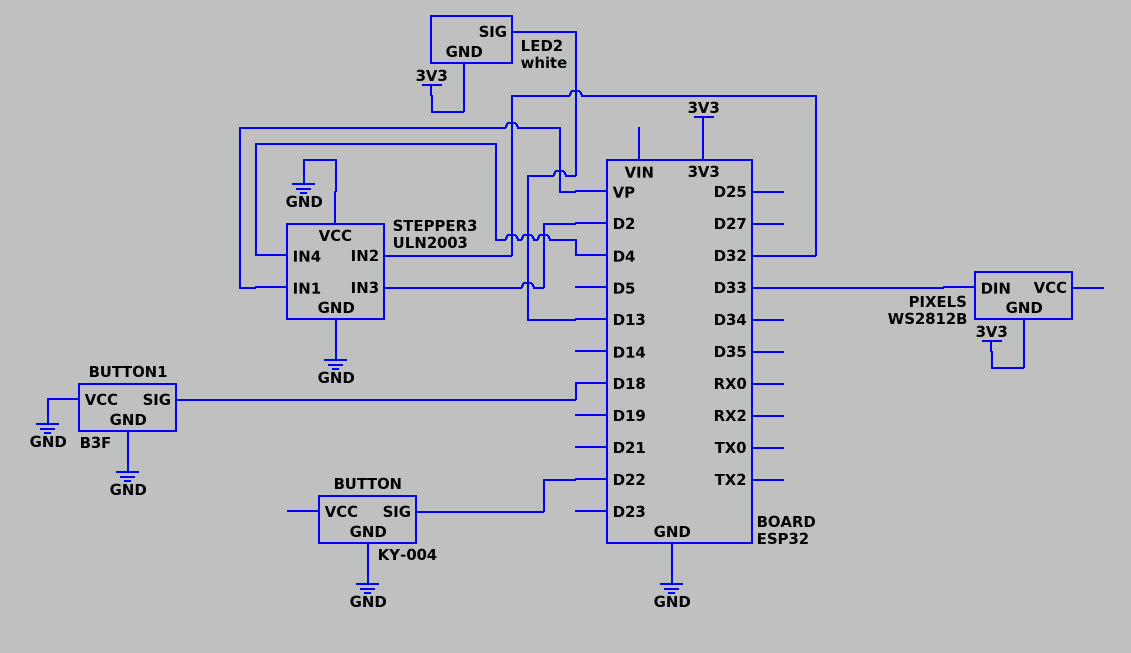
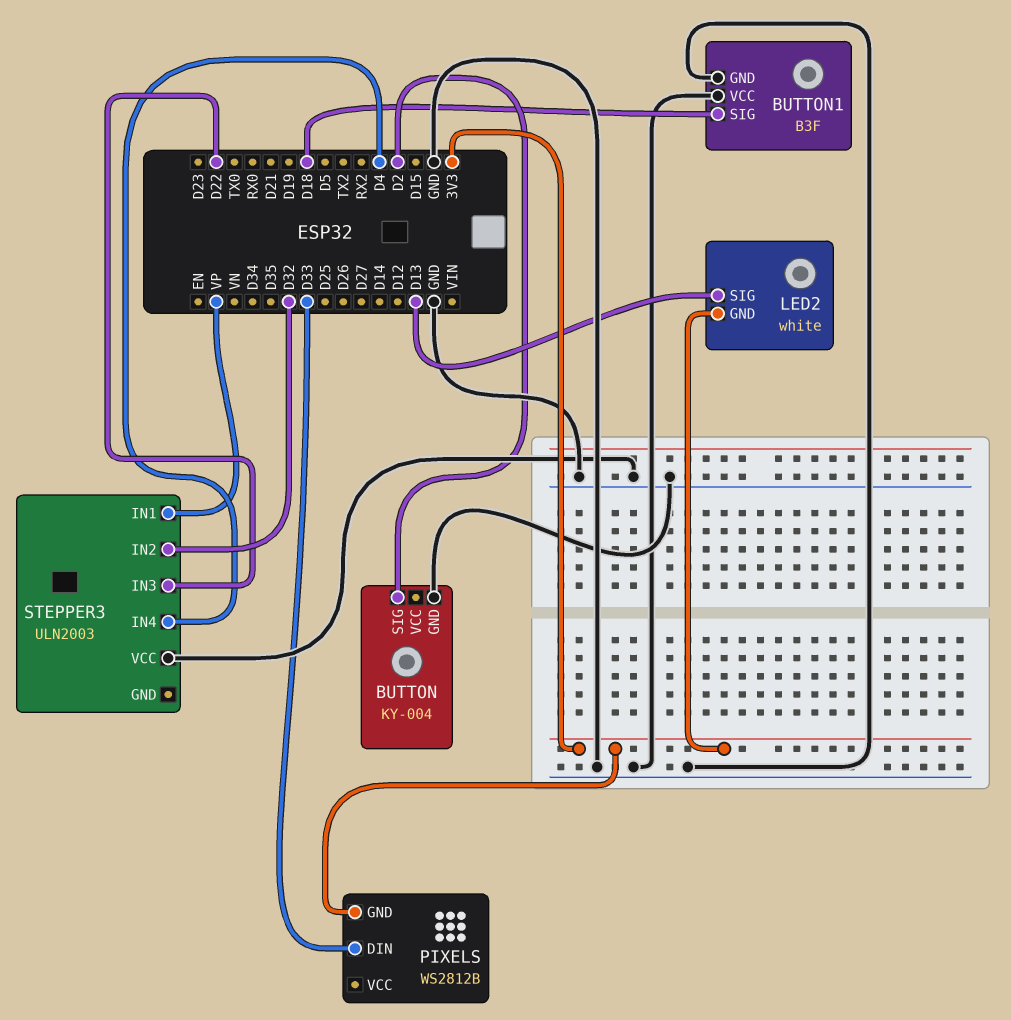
BUTTON pin SIG: D22 -> D2
STEPPER3 pin GND: GND -> none
STEPPER3 pin IN3: D2 -> D22

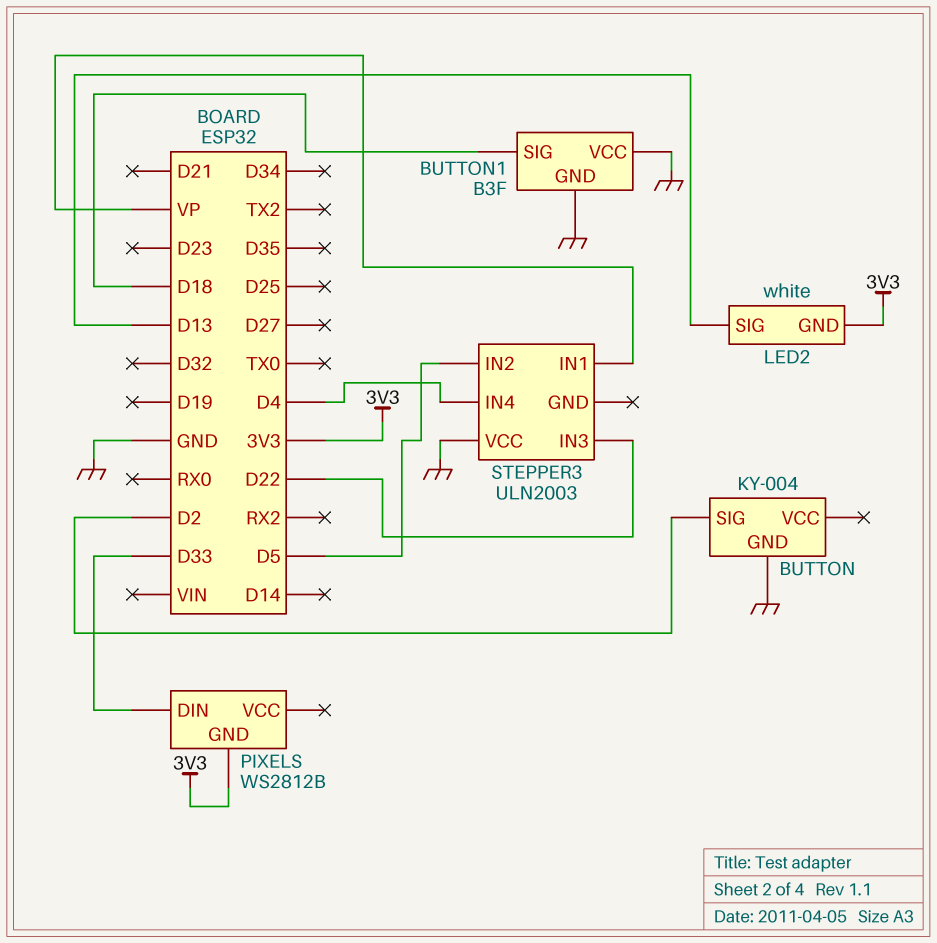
STEPPER3 pin IN2: D32 -> D5

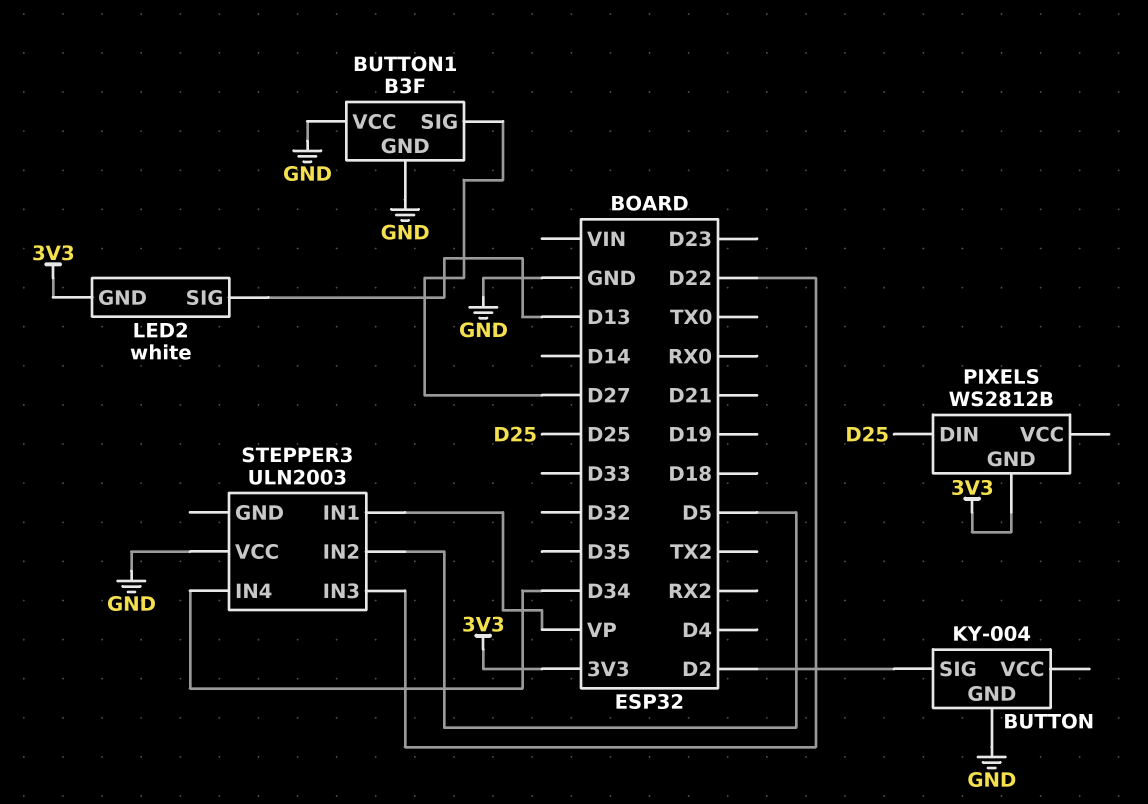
BUTTON1 pin SIG: D18 -> D27
PIXELS pin DIN: D33 -> D25
STEPPER3 pin IN4: D4 -> D34

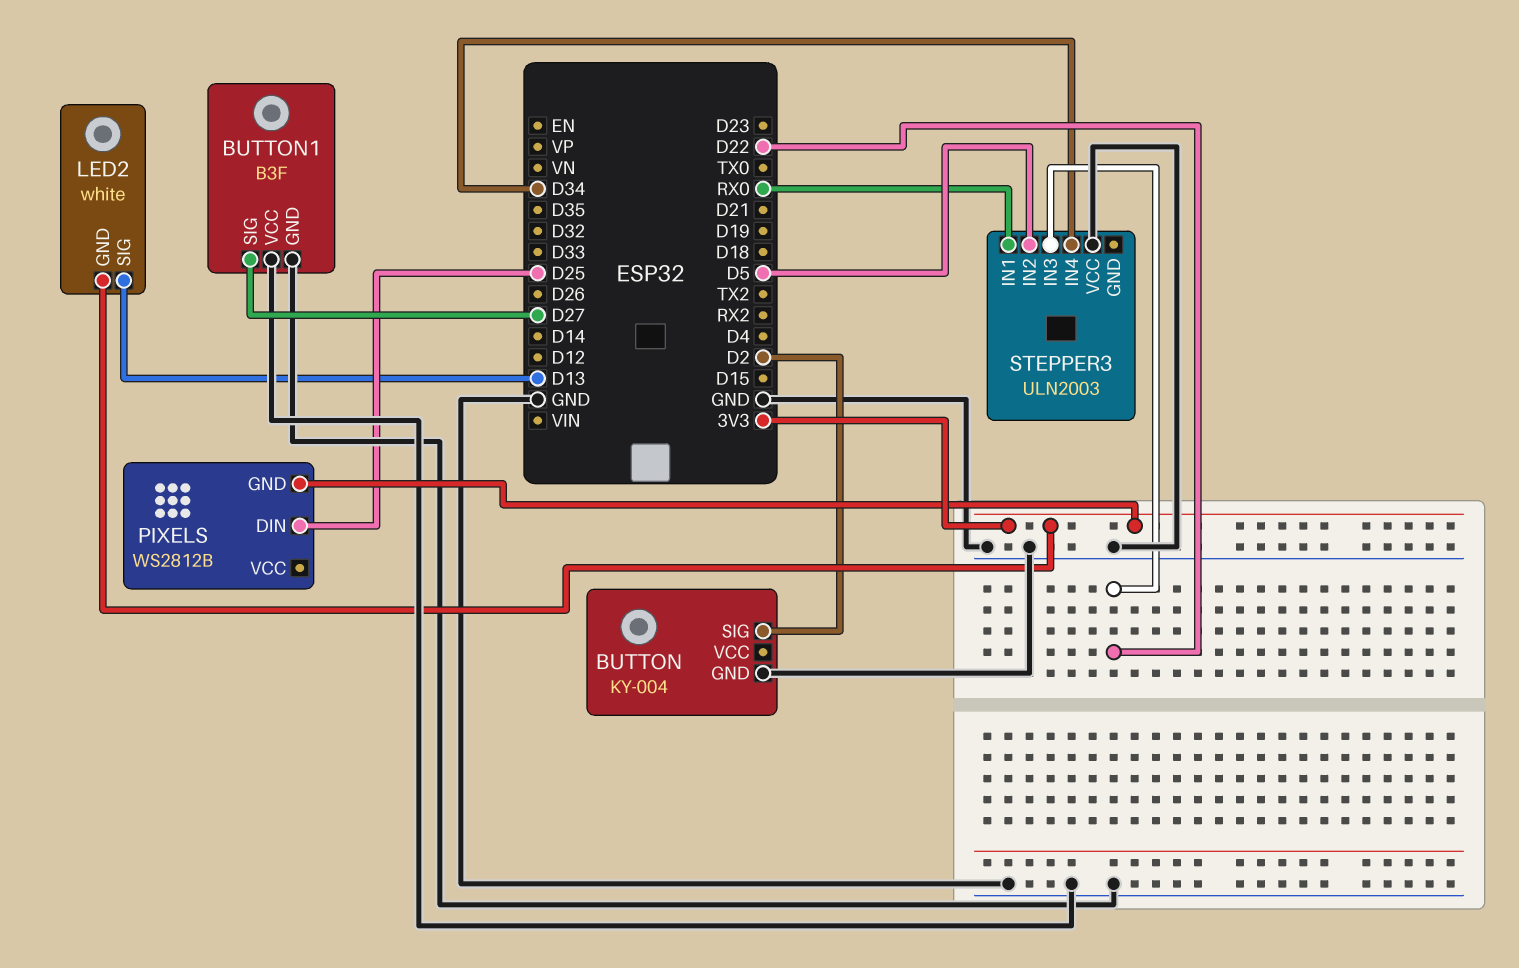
STEPPER3 pin IN1: VP -> RX0

